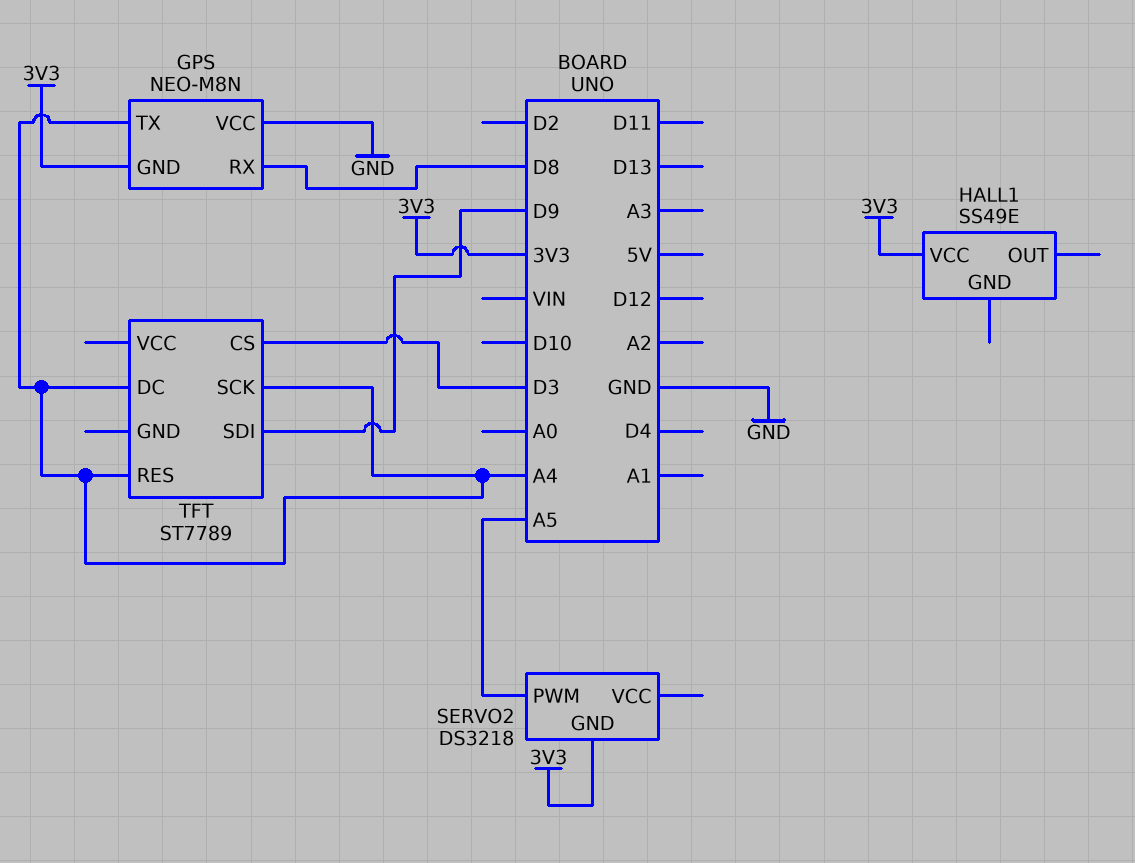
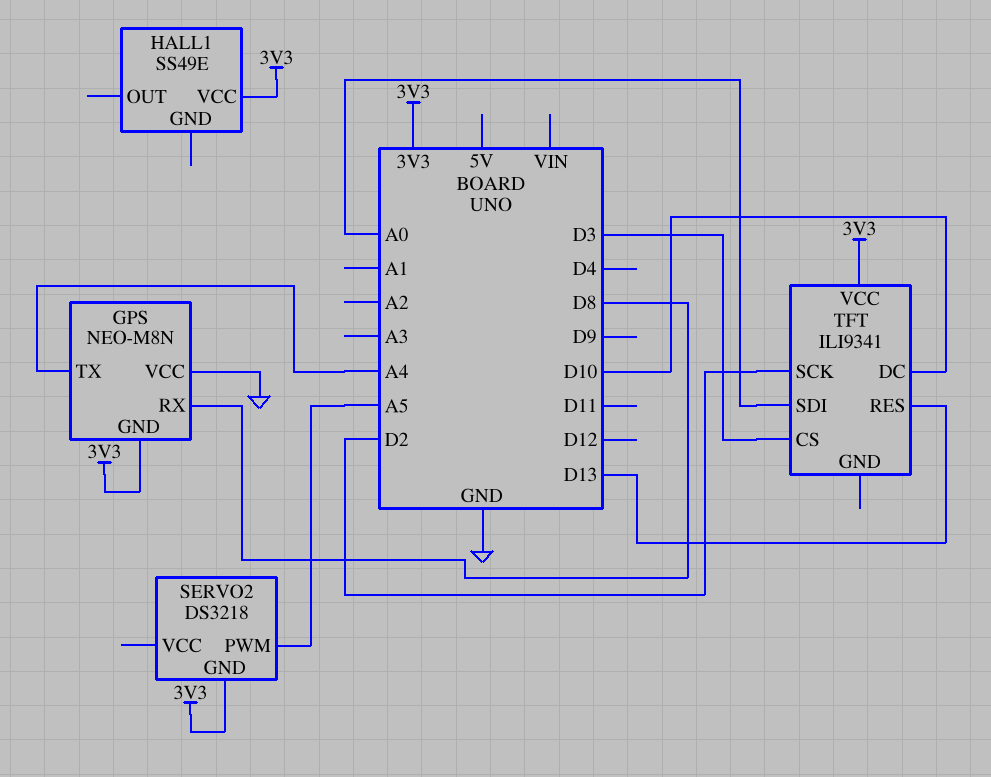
TFT: ST7789 -> ILI9341
TFT pin DC: A4 -> D10
TFT pin RES: A4 -> D13
TFT pin SCK: A4 -> D2
TFT pin SDI: D9 -> A0
TFT pin VCC: none -> 3V3

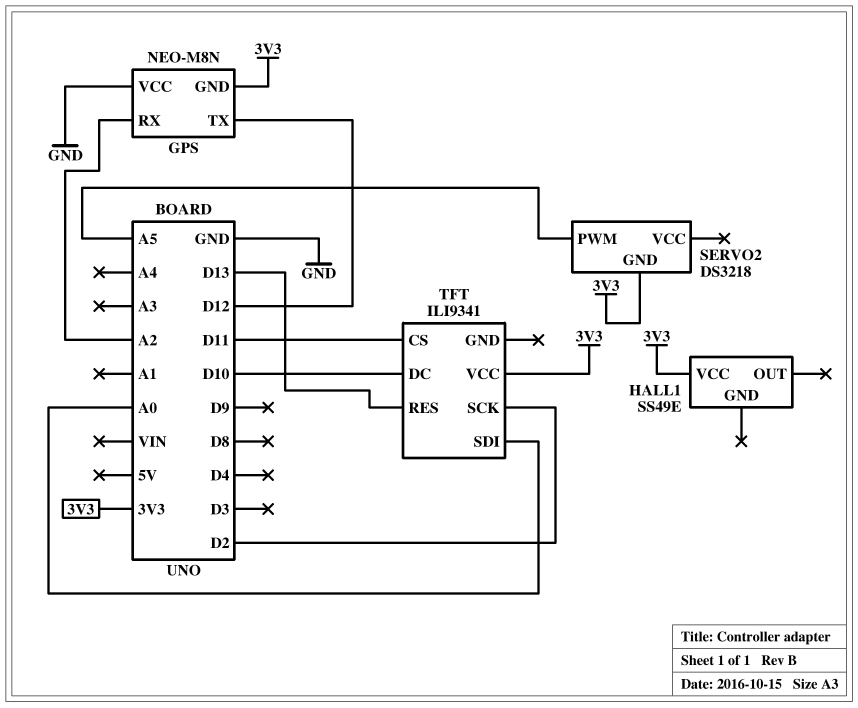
GPS pin RX: D8 -> A2
GPS pin TX: A4 -> D12
TFT pin CS: D3 -> D11

